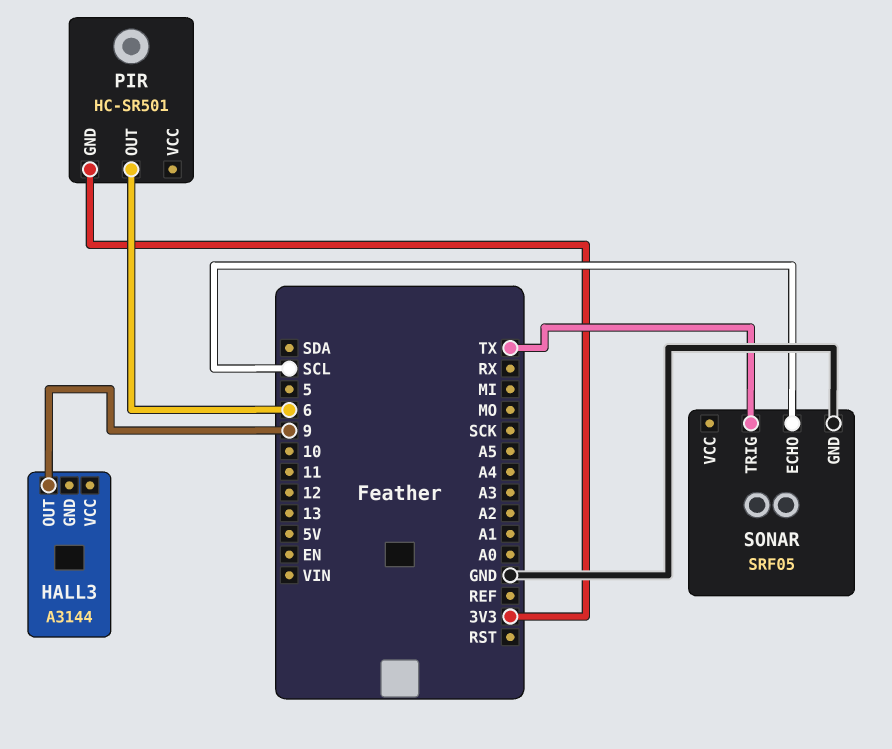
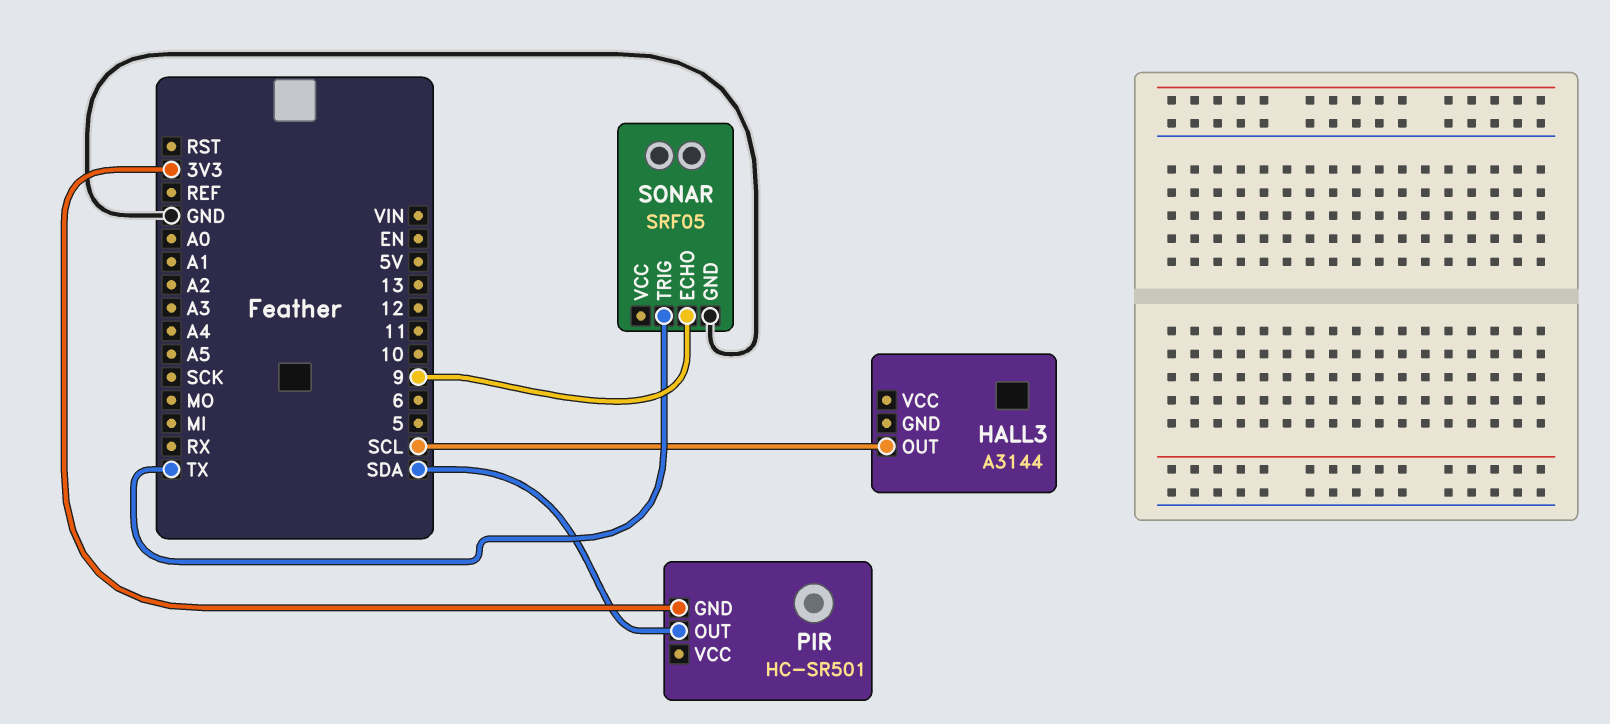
HALL3 pin OUT: 9 -> SCL
PIR pin OUT: 6 -> SDA
SONAR pin ECHO: SCL -> 9

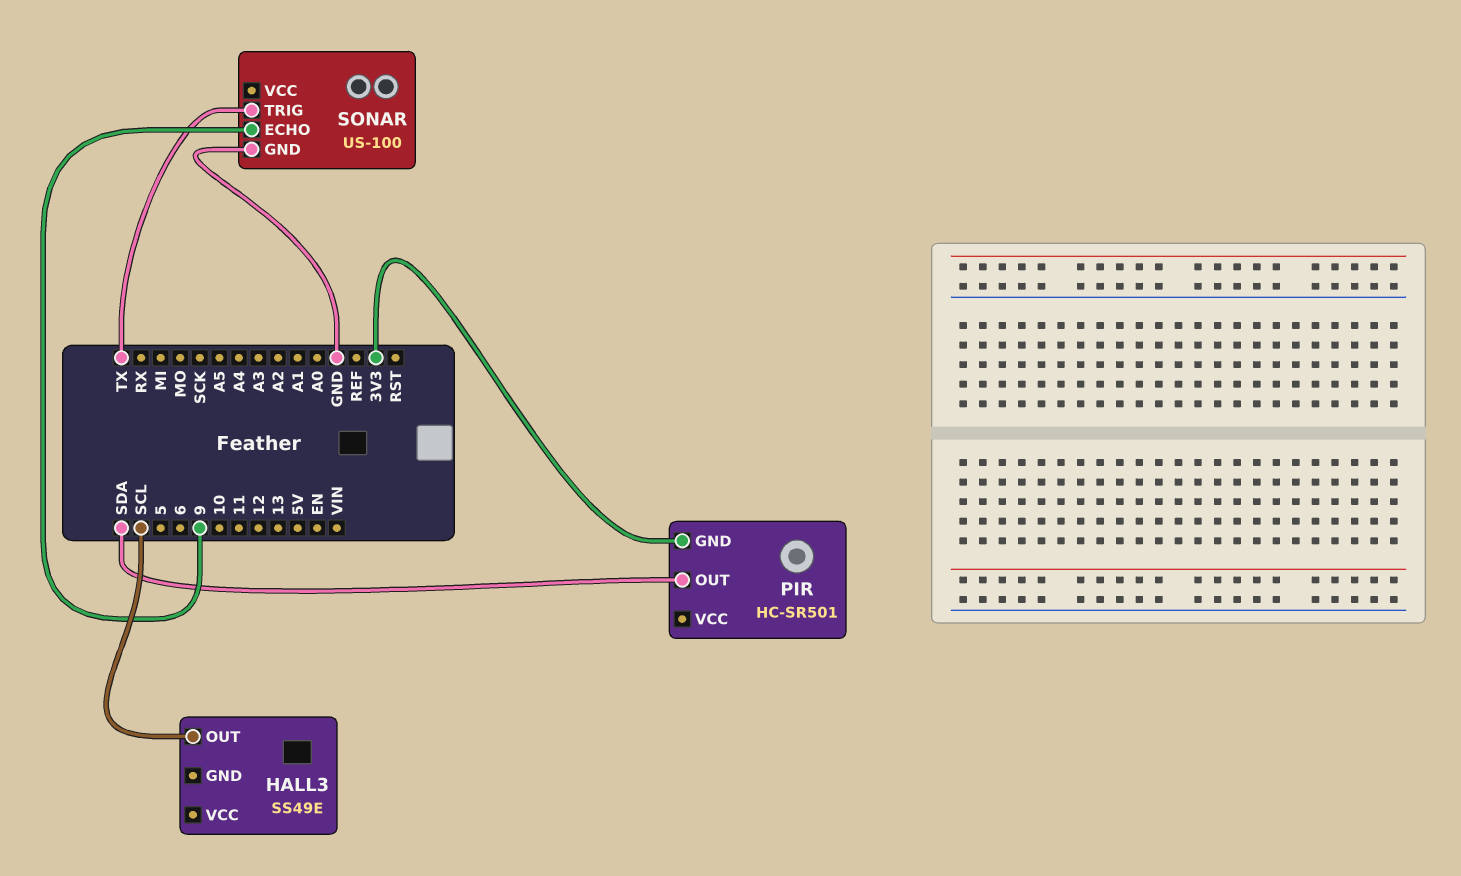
HALL3: A3144 -> SS49E
SONAR: SRF05 -> US-100

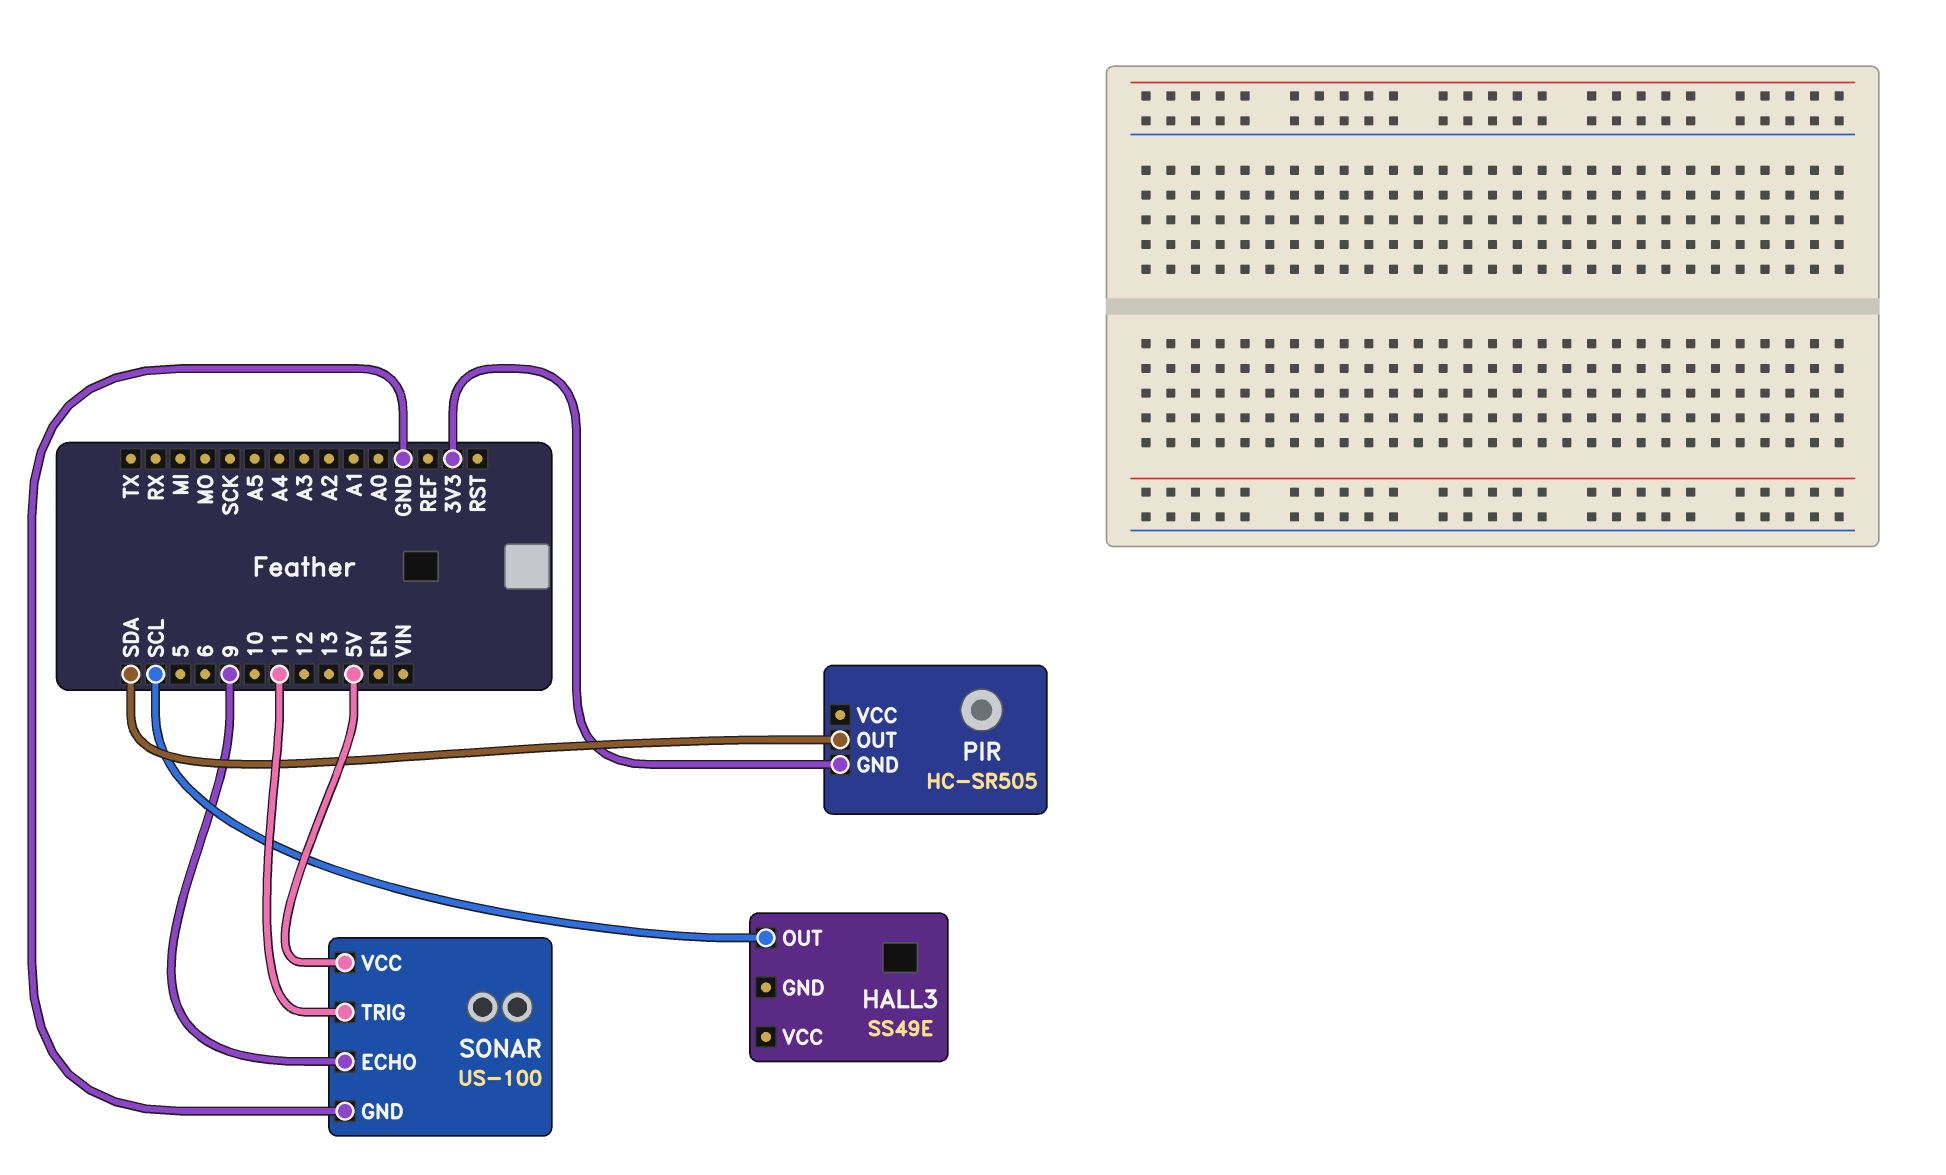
PIR: HC-SR501 -> HC-SR505
SONAR pin TRIG: TX -> 11
SONAR pin VCC: none -> 5V

